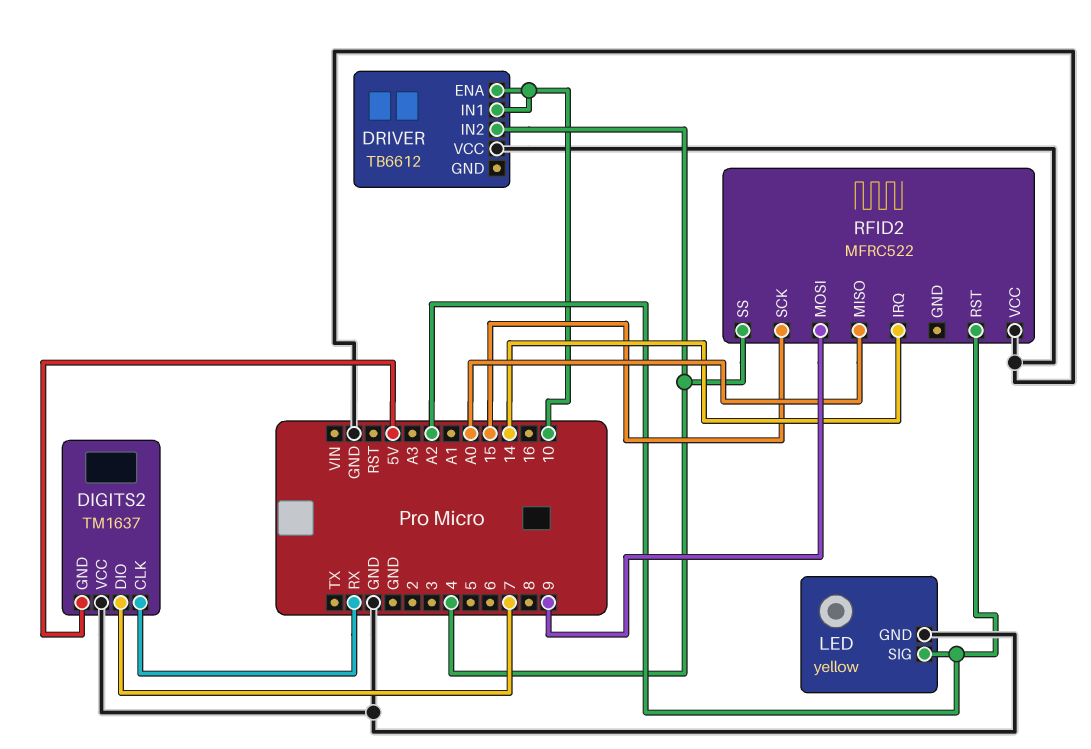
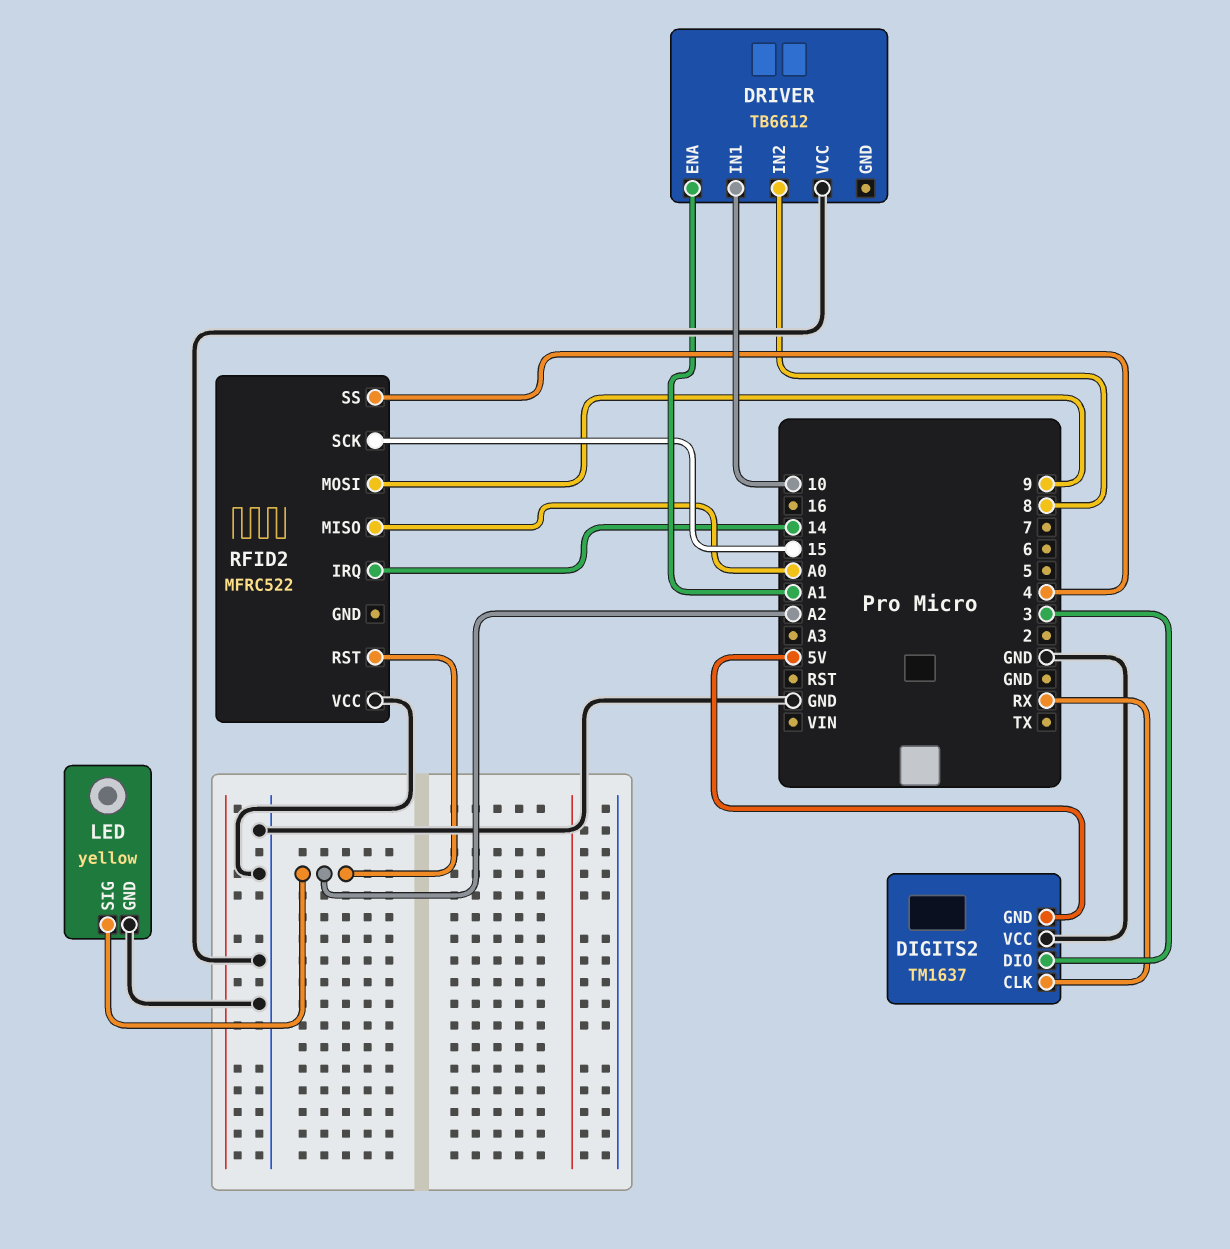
DIGITS2 pin DIO: 7 -> 3
DRIVER pin ENA: 10 -> A1
DRIVER pin IN2: 4 -> 8

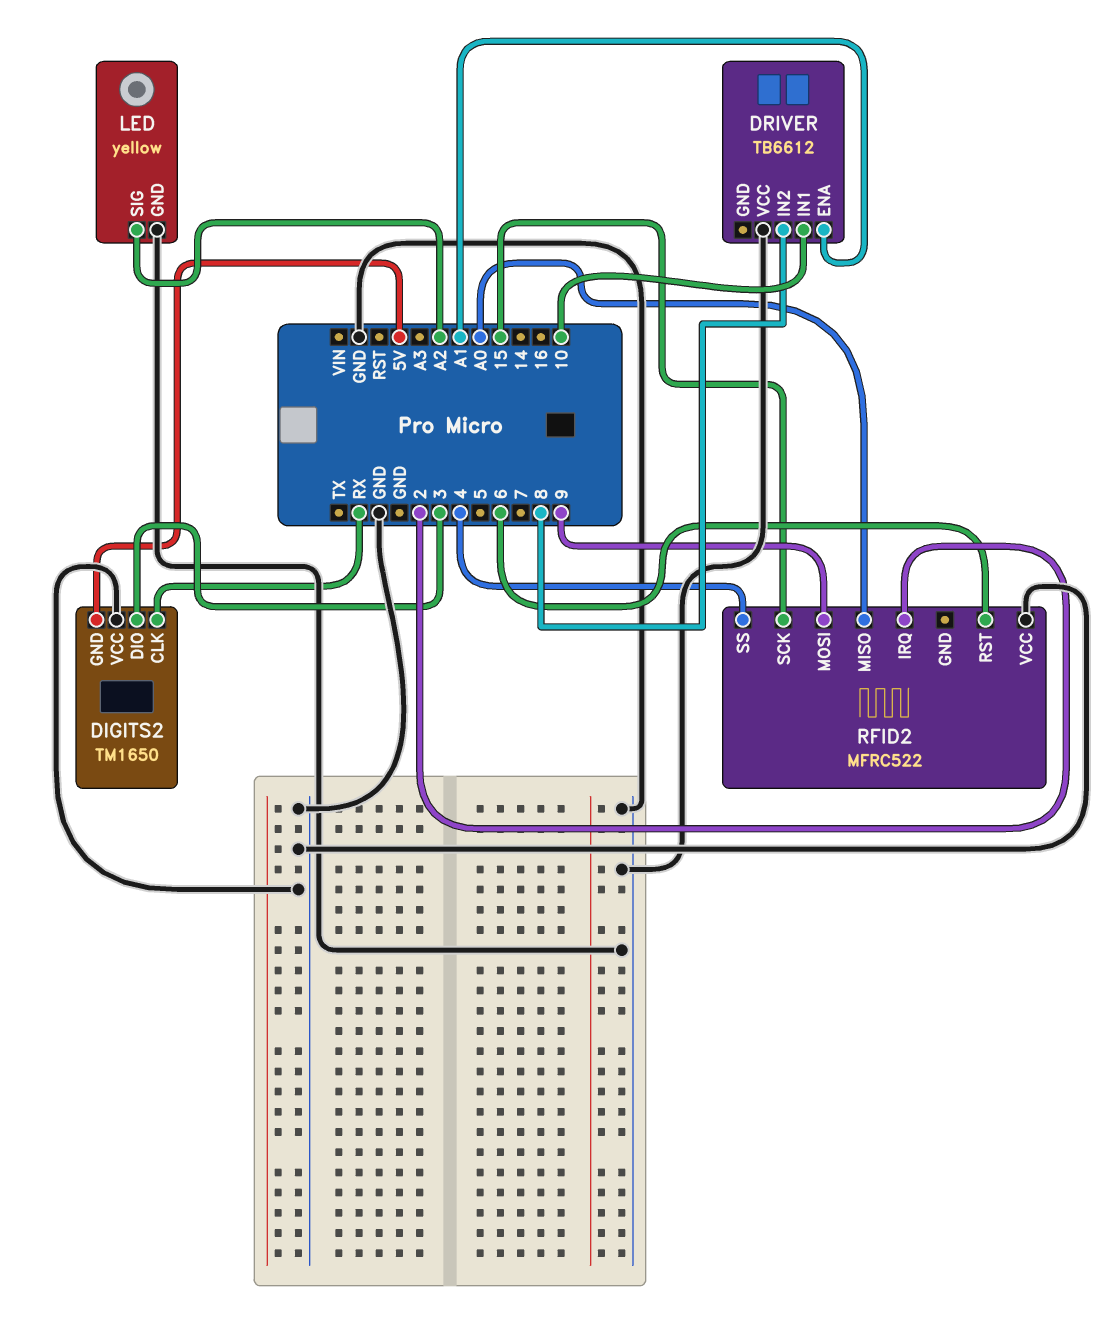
DIGITS2: TM1637 -> TM1650
RFID2 pin IRQ: 14 -> 2
RFID2 pin RST: A2 -> 6

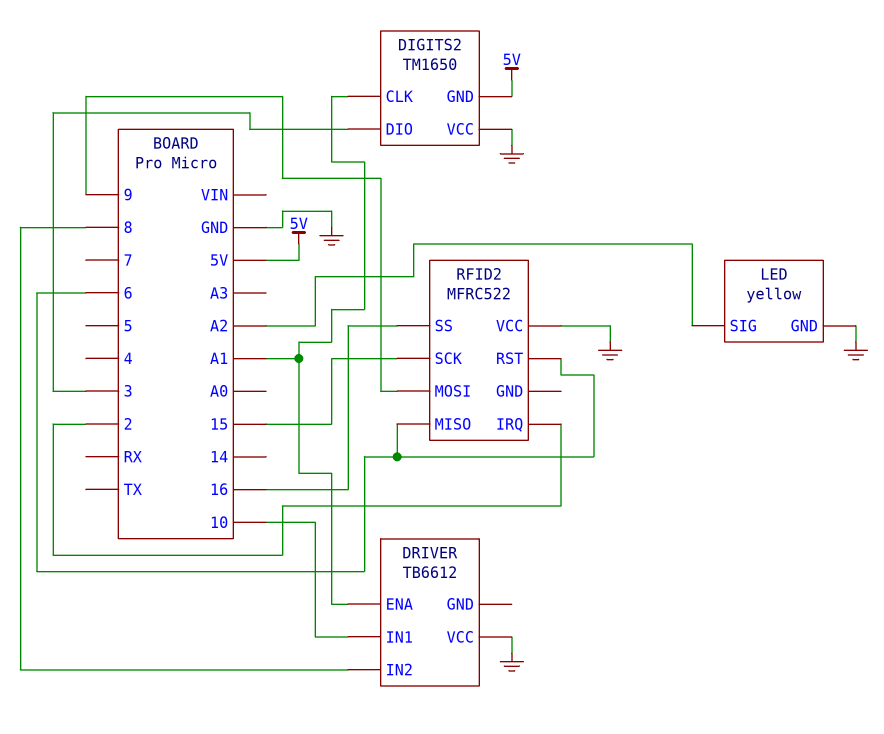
DIGITS2 pin CLK: RX -> A1
RFID2 pin MISO: A0 -> 6
RFID2 pin SS: 4 -> 16

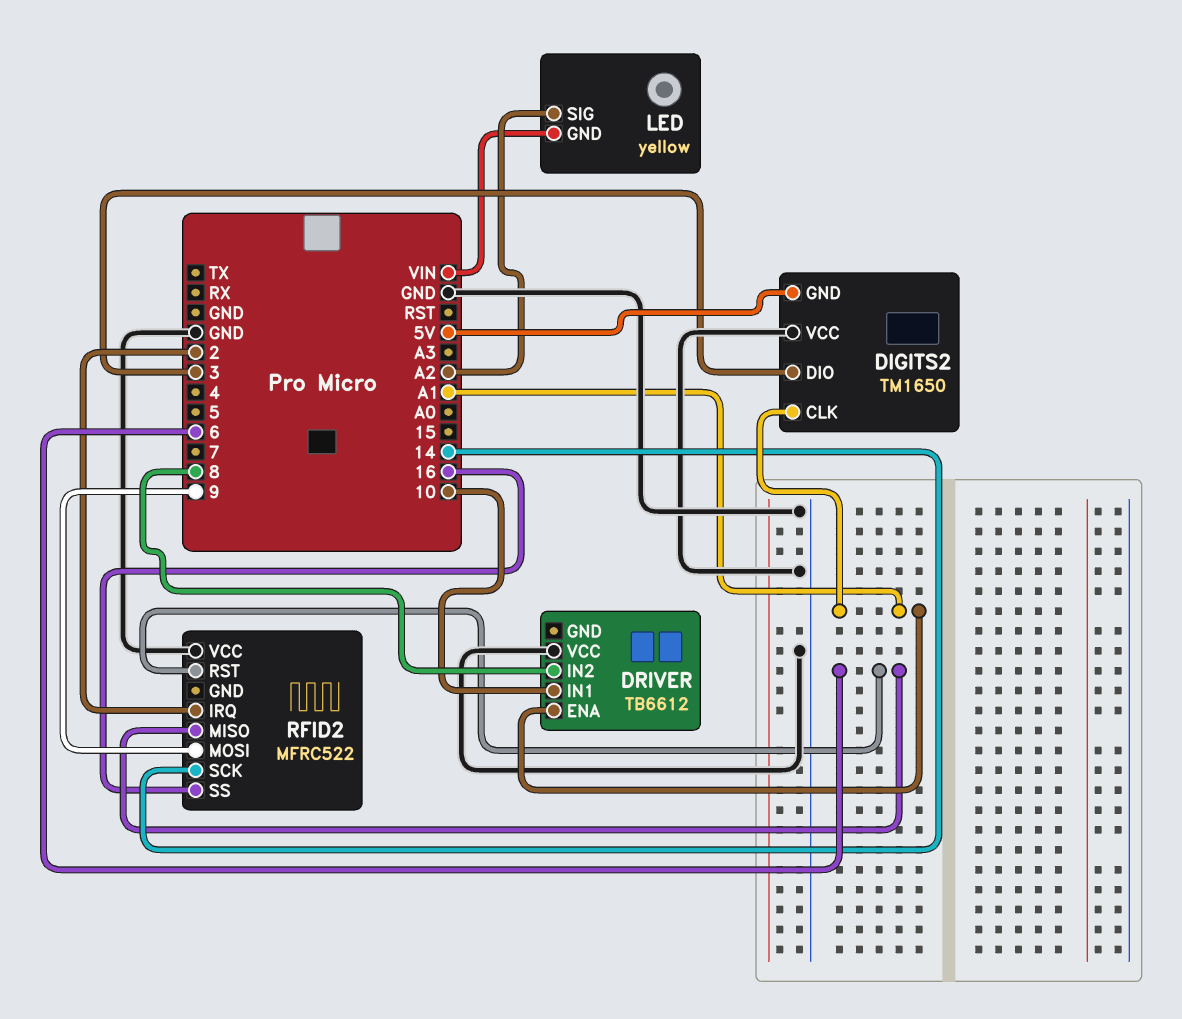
LED pin GND: GND -> VIN
RFID2 pin SCK: 15 -> 14

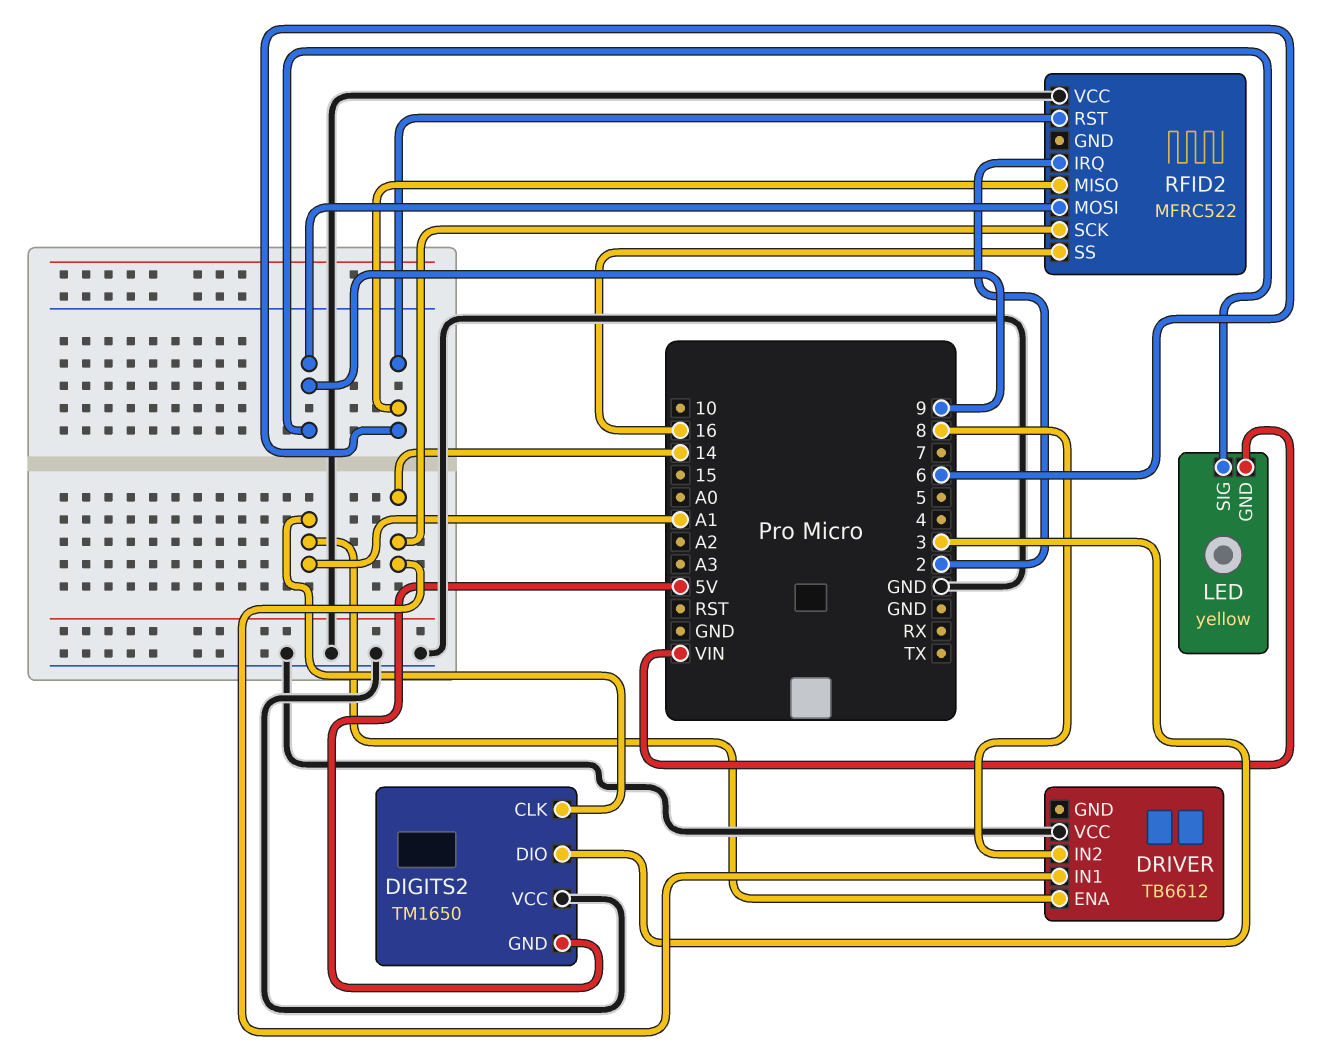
DRIVER pin IN1: 10 -> 14
LED pin SIG: A2 -> 9

